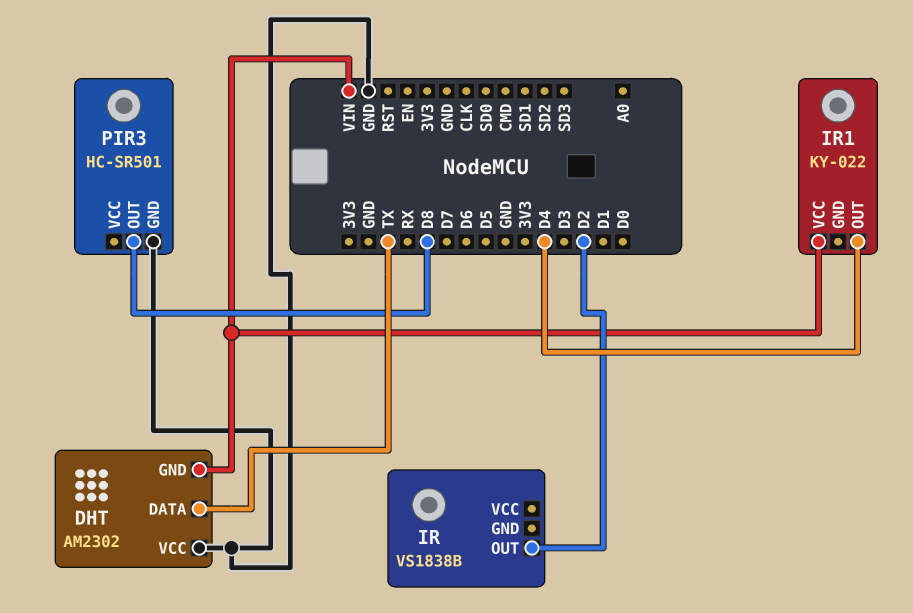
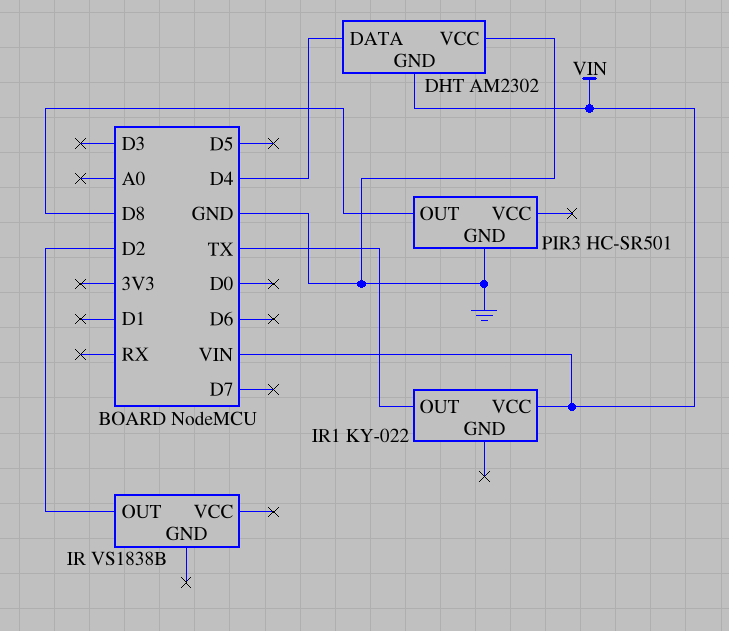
DHT pin DATA: TX -> D4
IR1 pin OUT: D4 -> TX

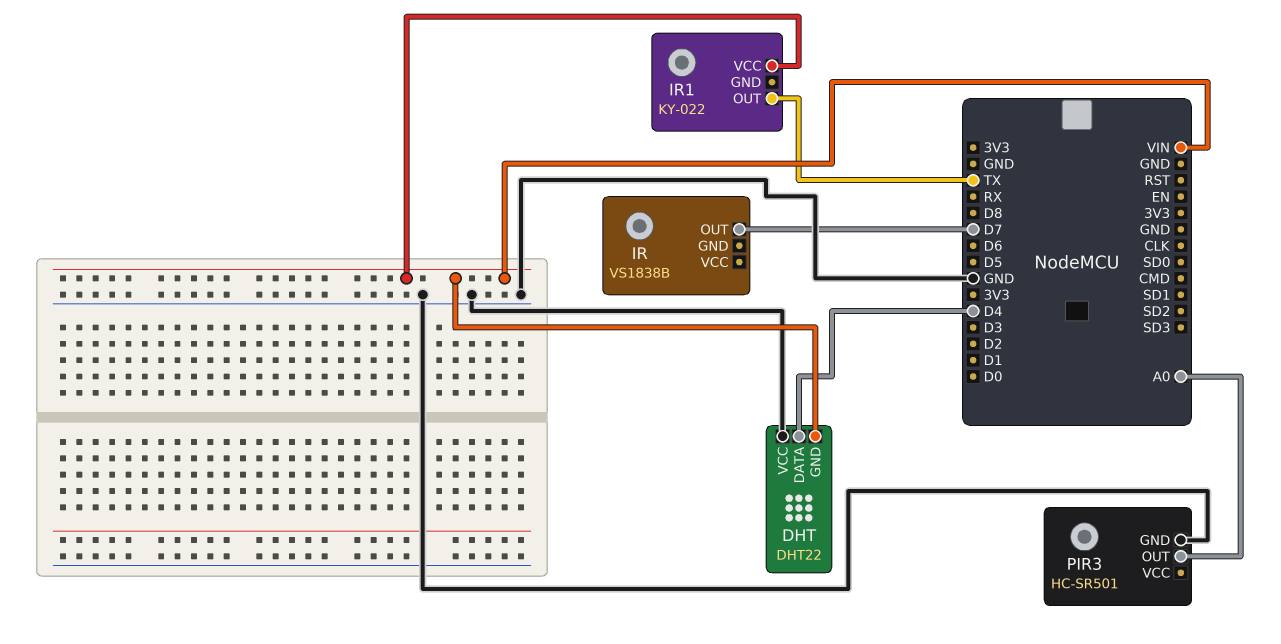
DHT: AM2302 -> DHT22
IR pin OUT: D2 -> D7
PIR3 pin OUT: D8 -> A0

